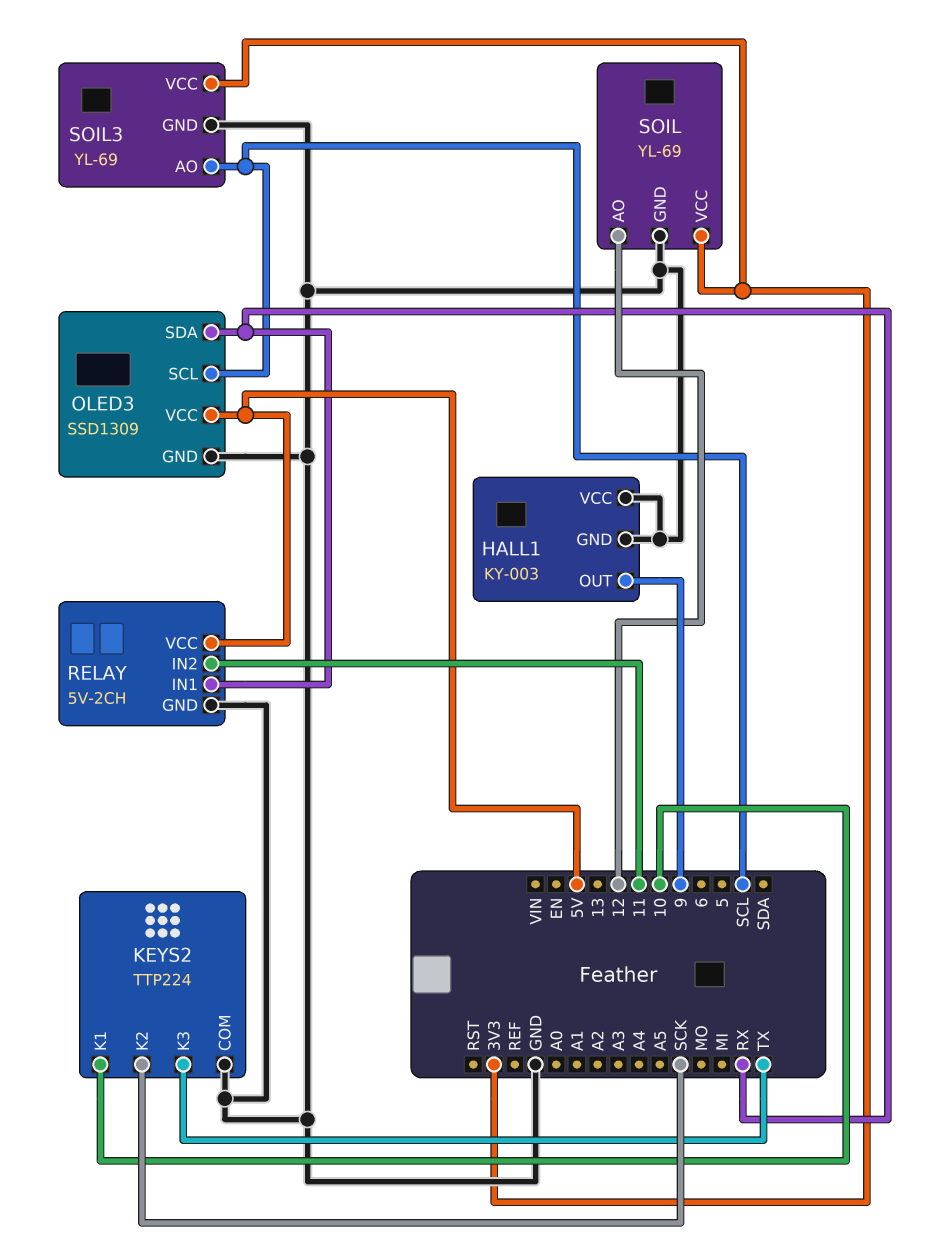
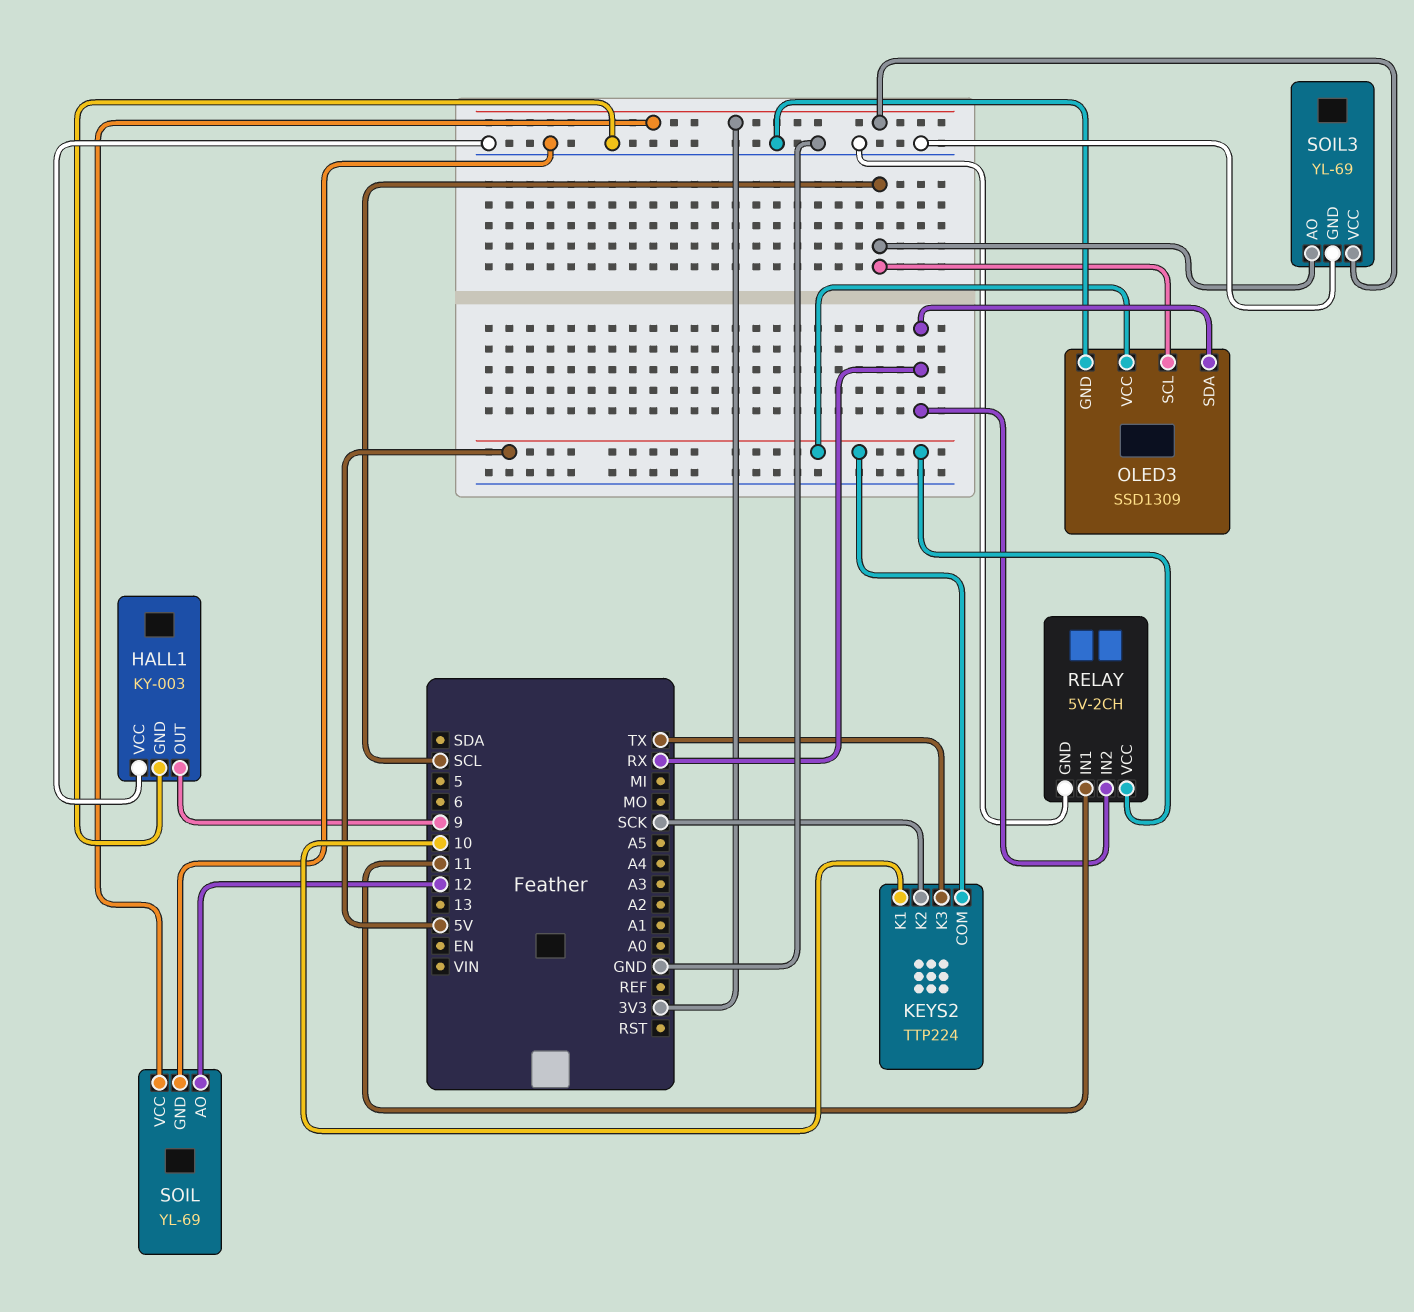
KEYS2 pin COM: GND -> 5V
RELAY pin IN1: RX -> 11
RELAY pin IN2: 11 -> RX

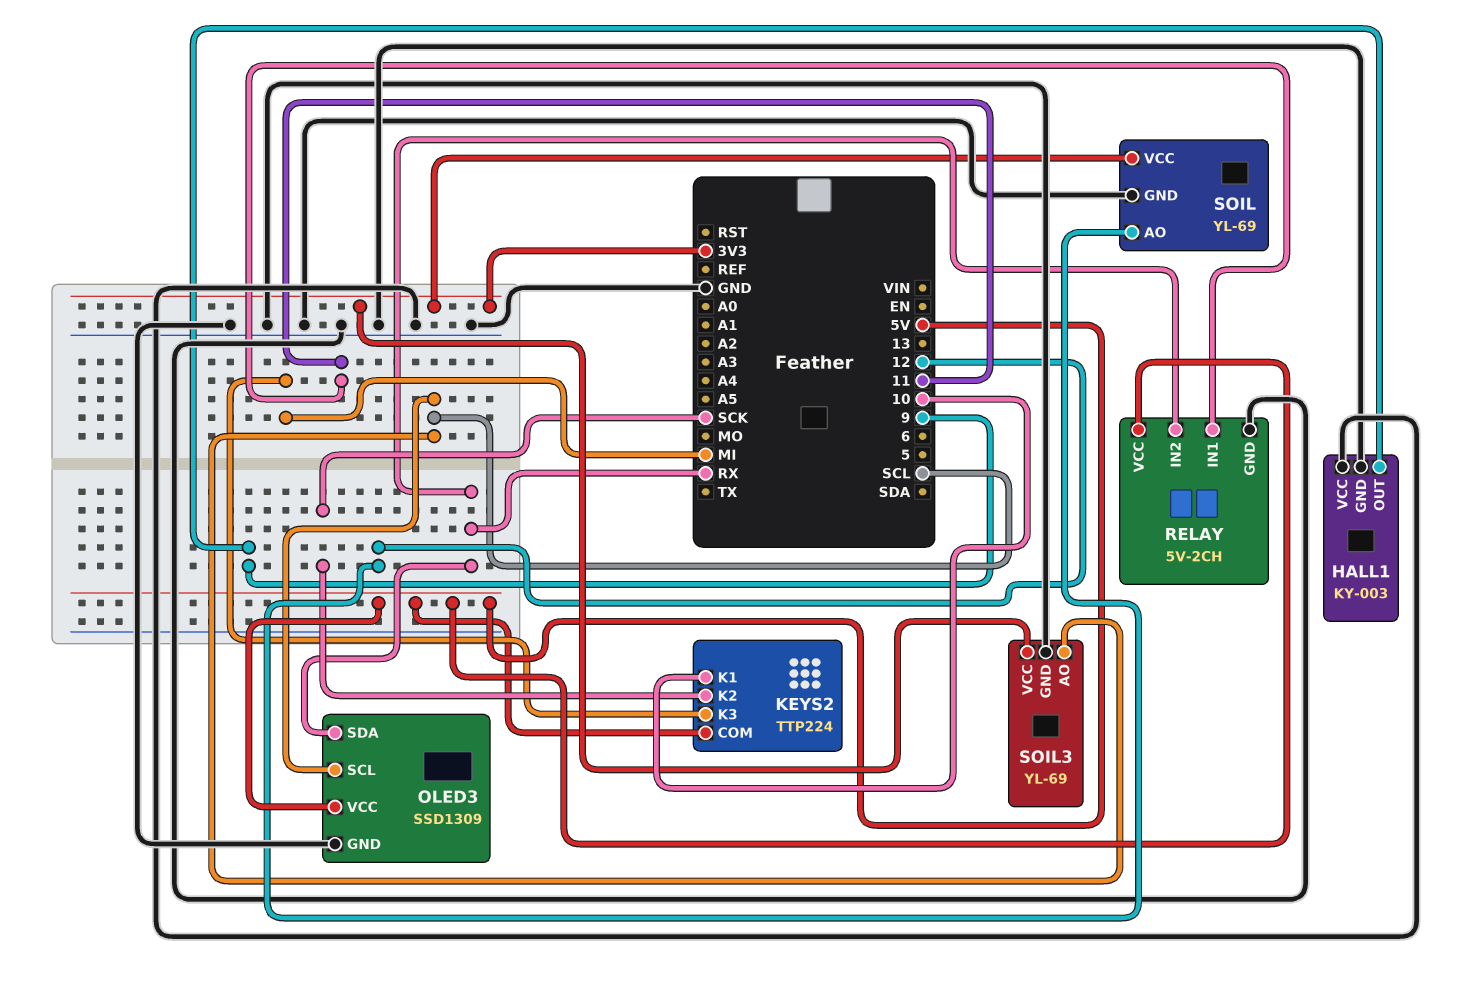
KEYS2 pin K3: TX -> MI

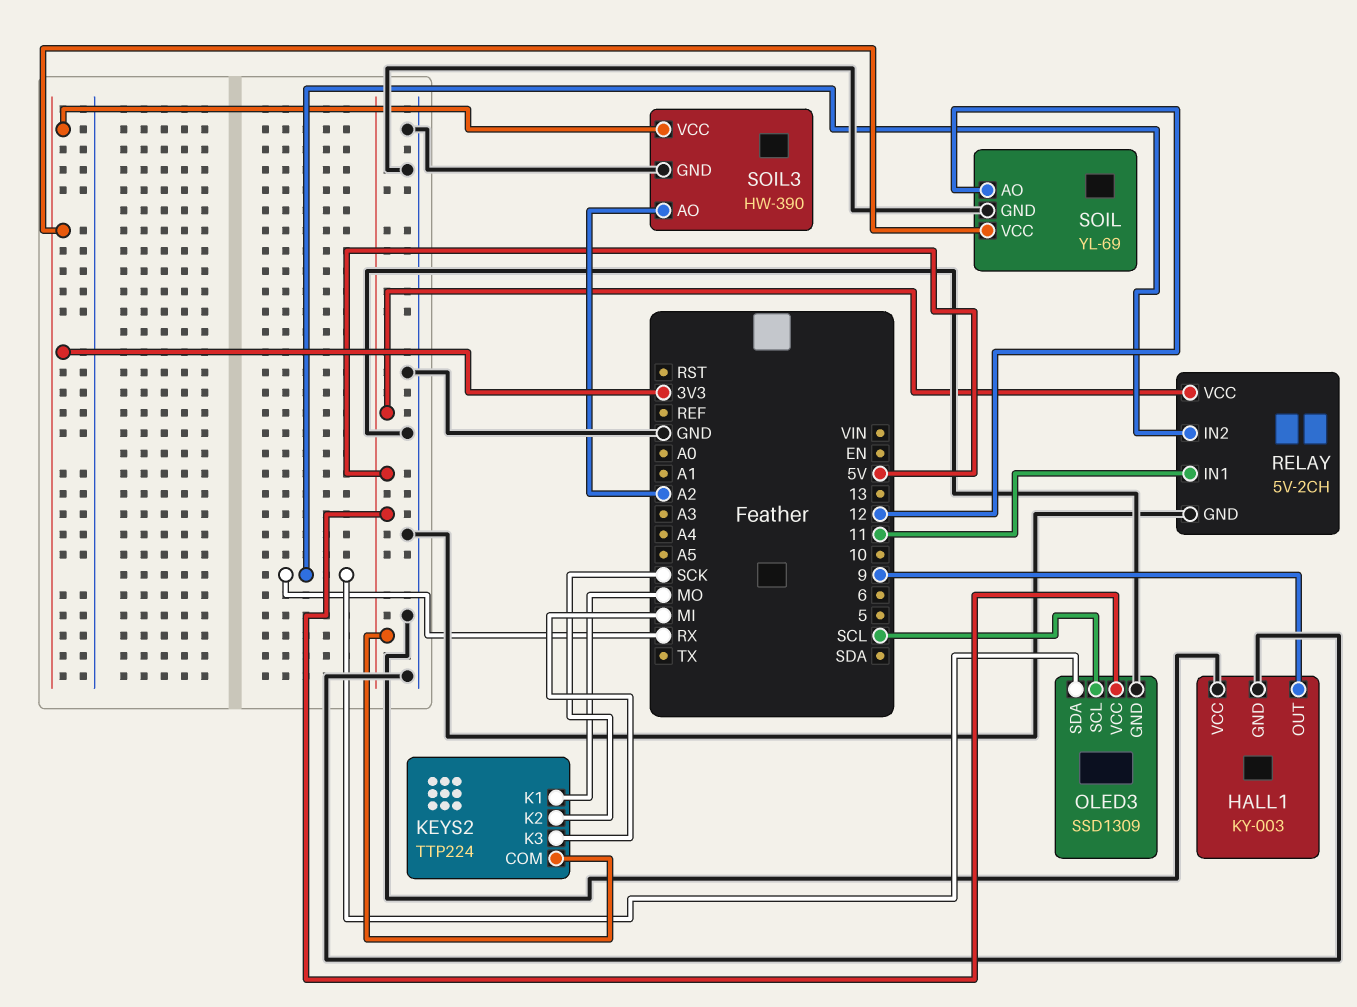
KEYS2 pin K1: 10 -> MO
SOIL3: YL-69 -> HW-390
SOIL3 pin AO: SCL -> A2

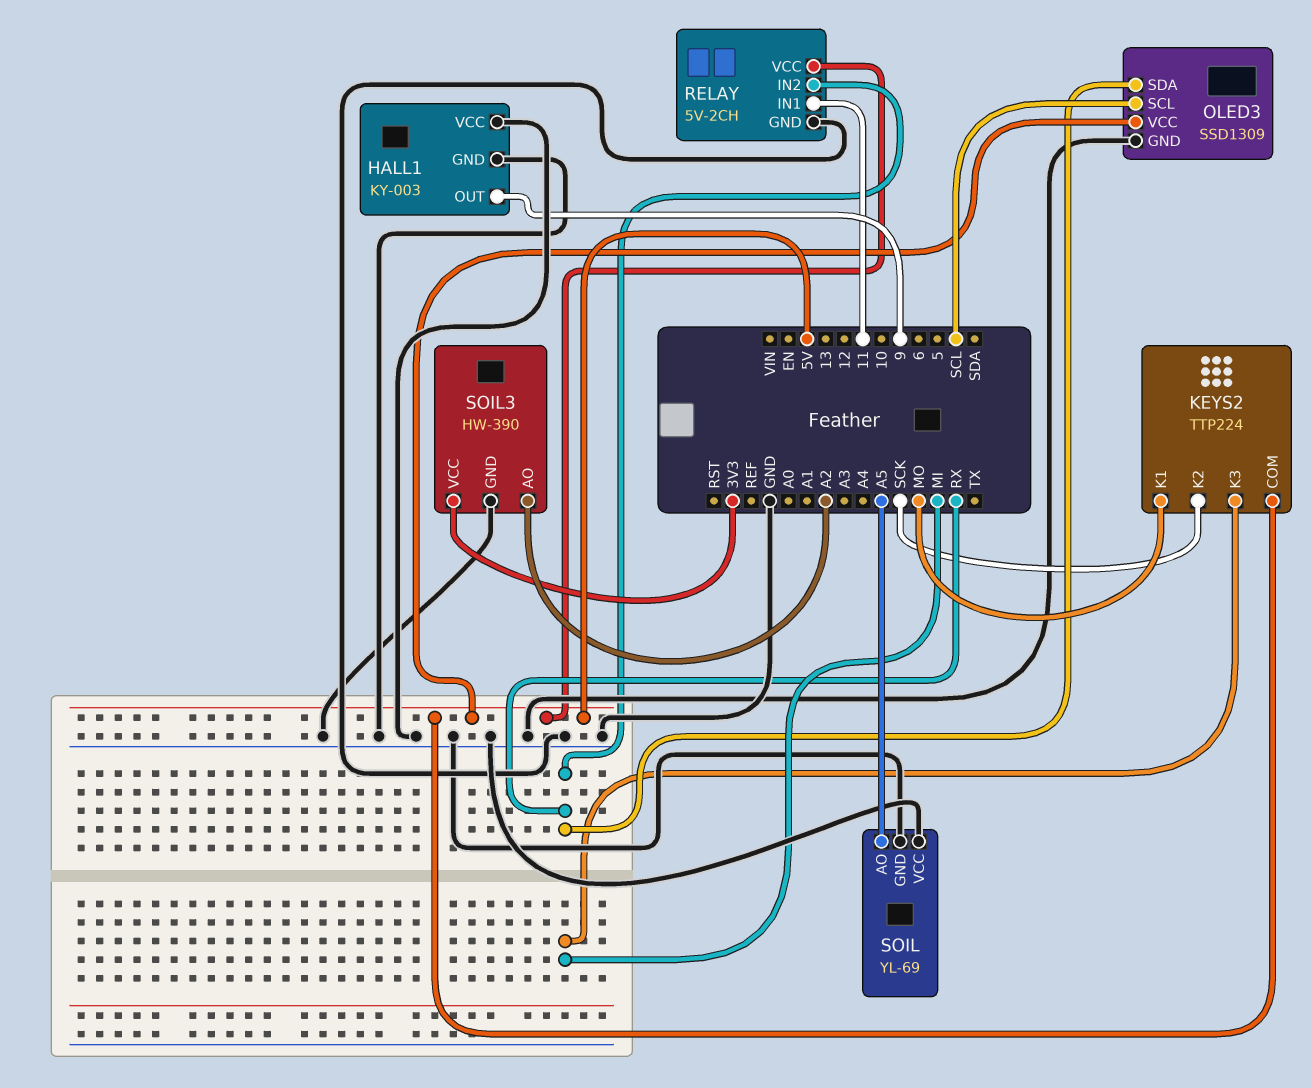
SOIL pin AO: 12 -> A5
SOIL pin VCC: 3V3 -> GND

